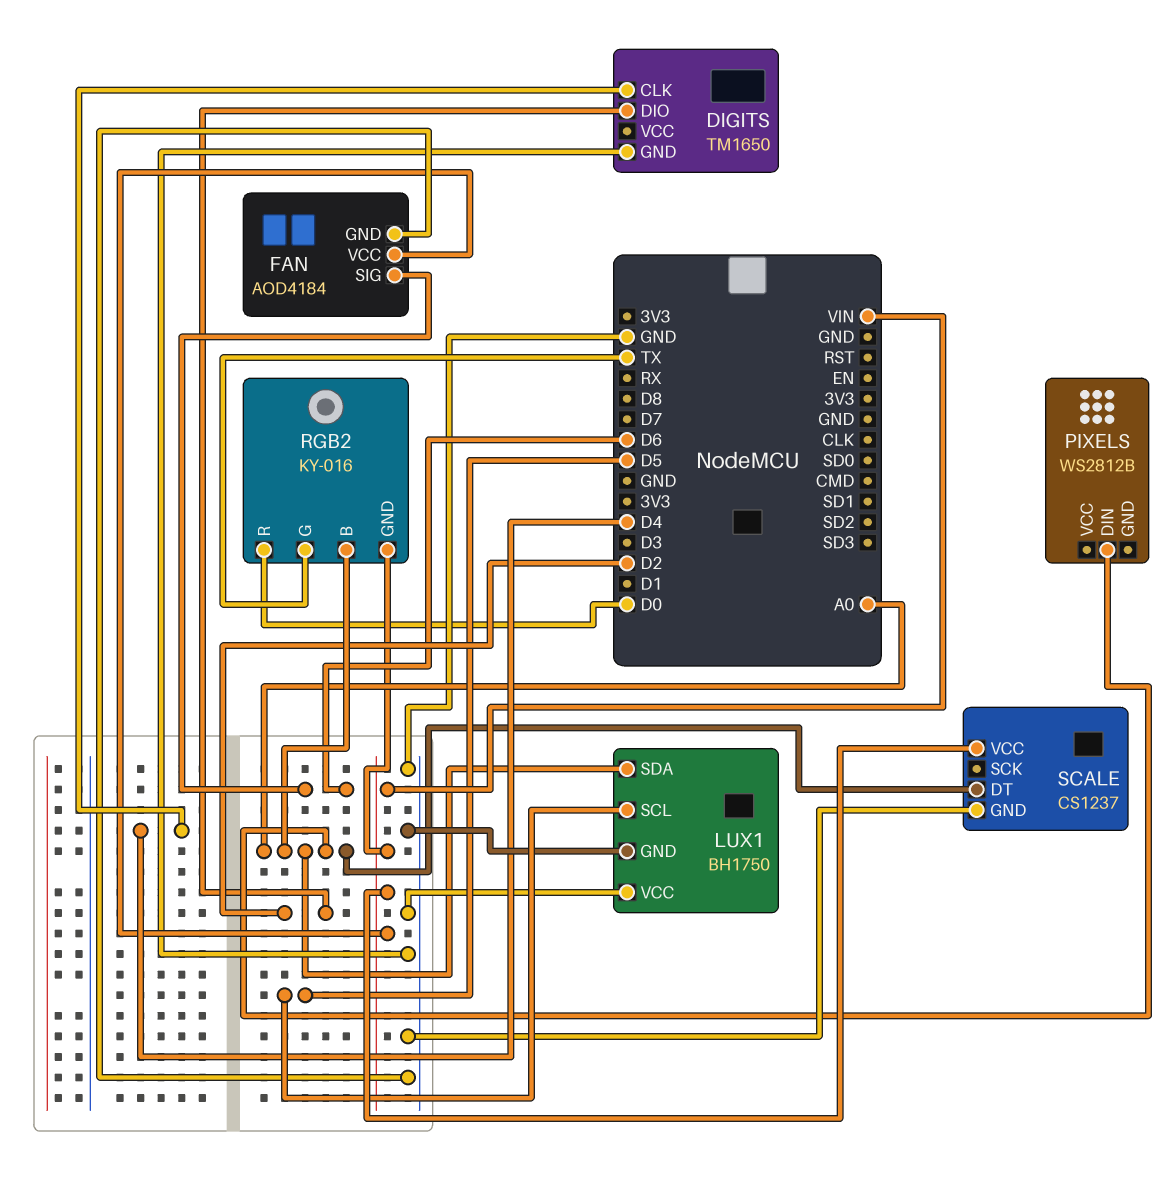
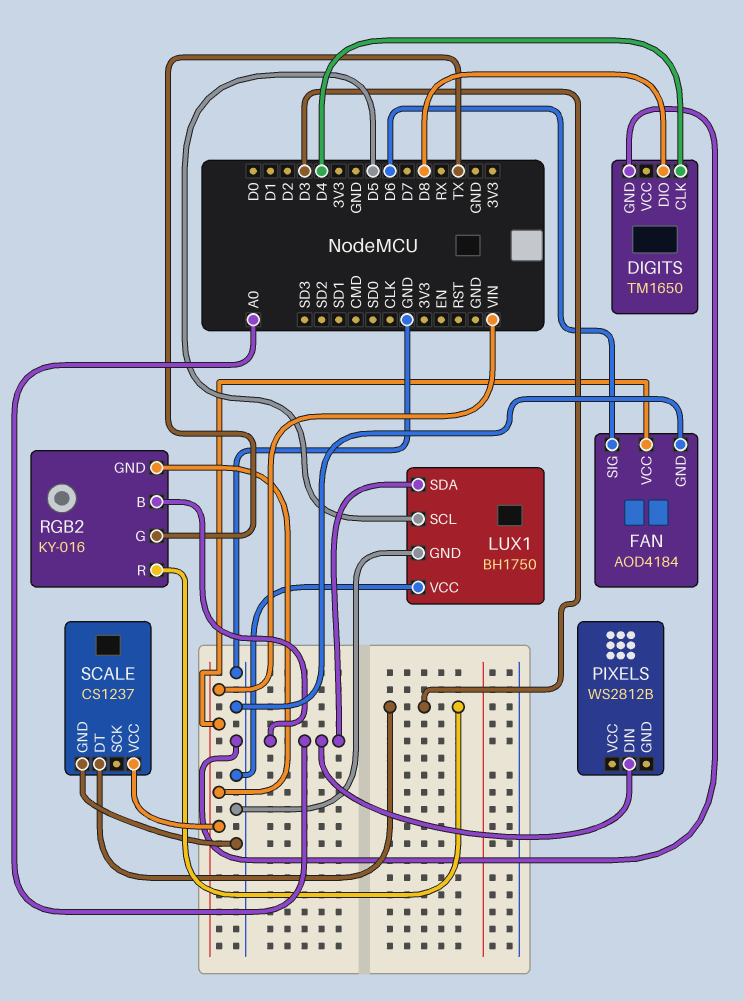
DIGITS pin DIO: D2 -> D8
RGB2 pin R: D0 -> D3
SCALE pin DT: A0 -> D3

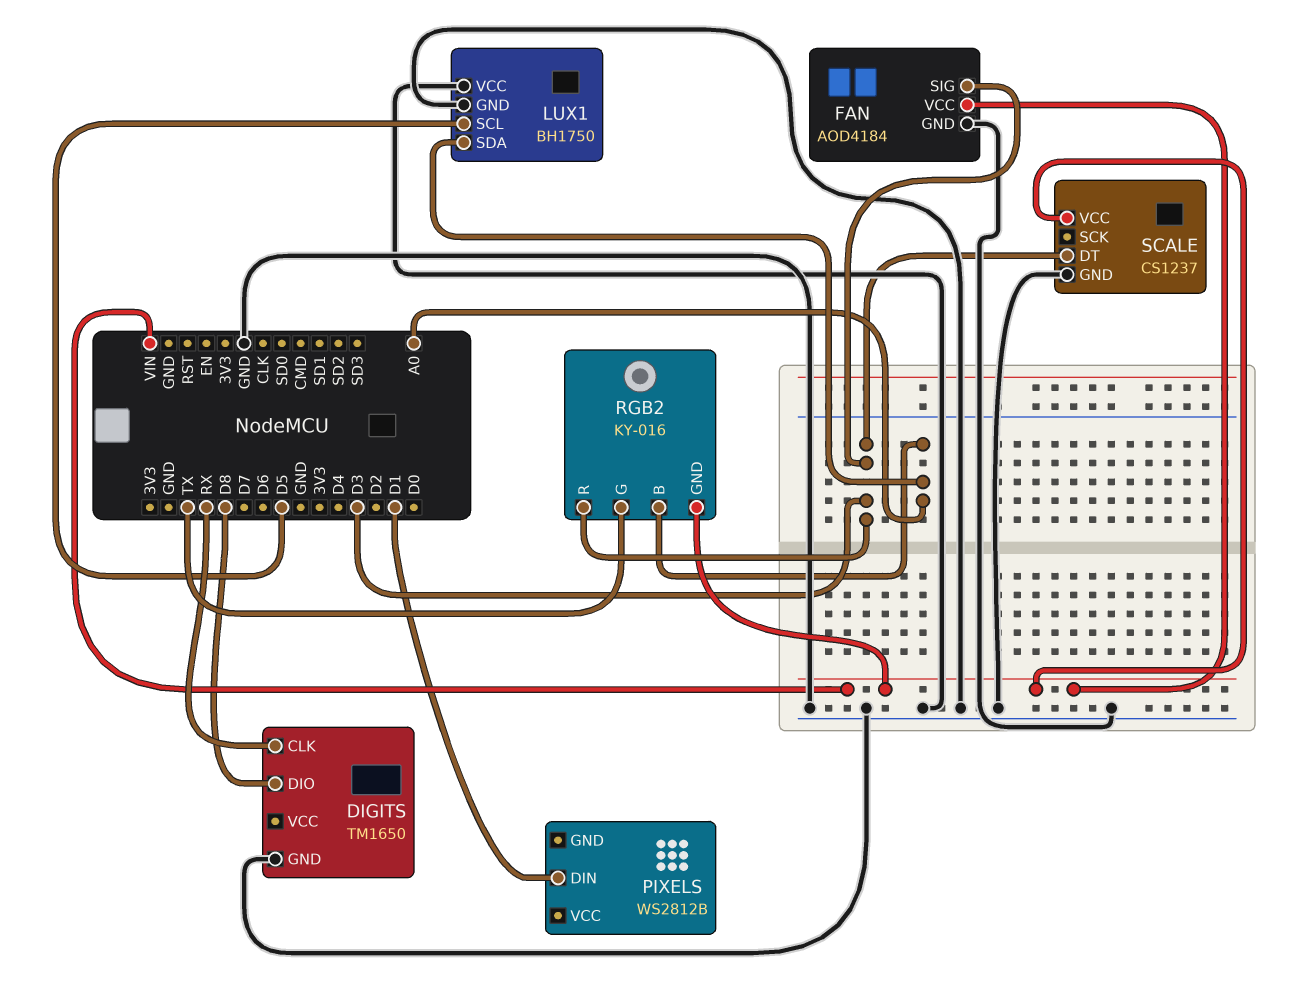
DIGITS pin CLK: D4 -> RX
FAN pin SIG: D6 -> D3
PIXELS pin DIN: A0 -> D1

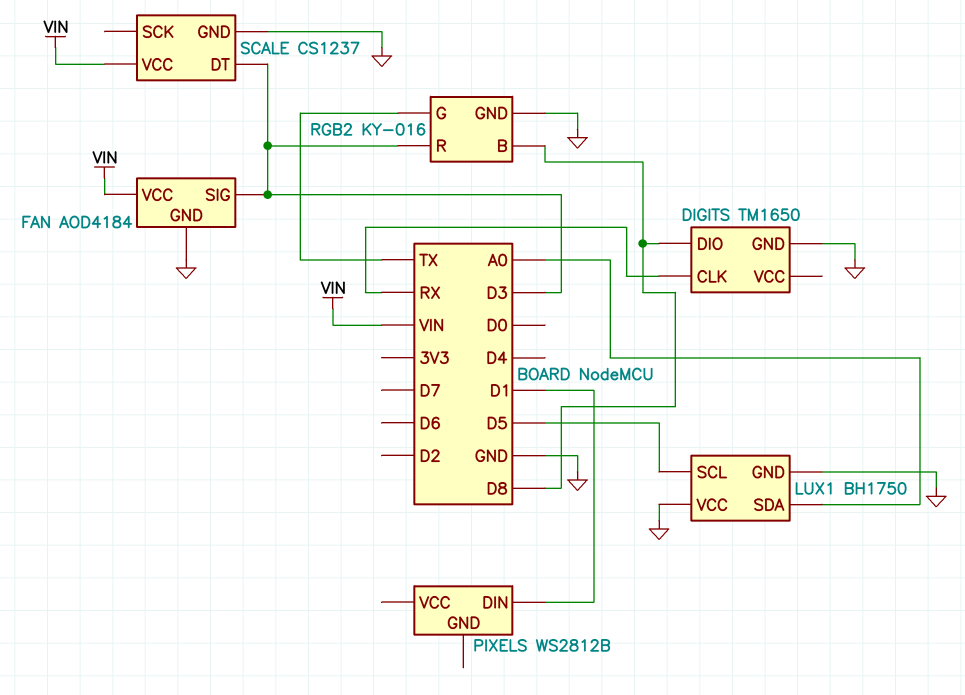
RGB2 pin B: A0 -> D8
RGB2 pin GND: VIN -> GND

